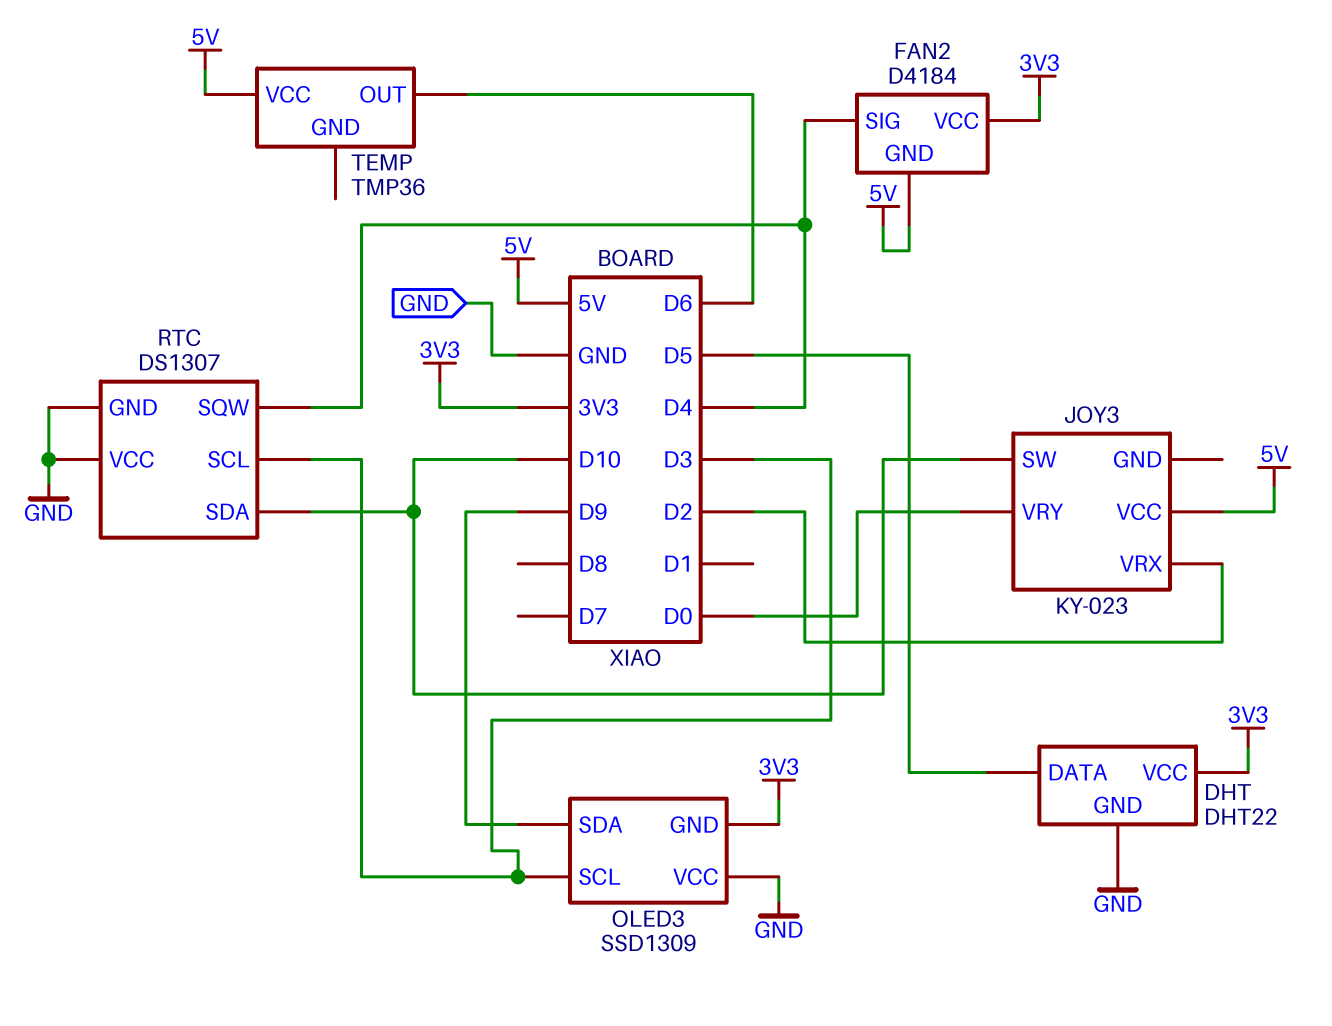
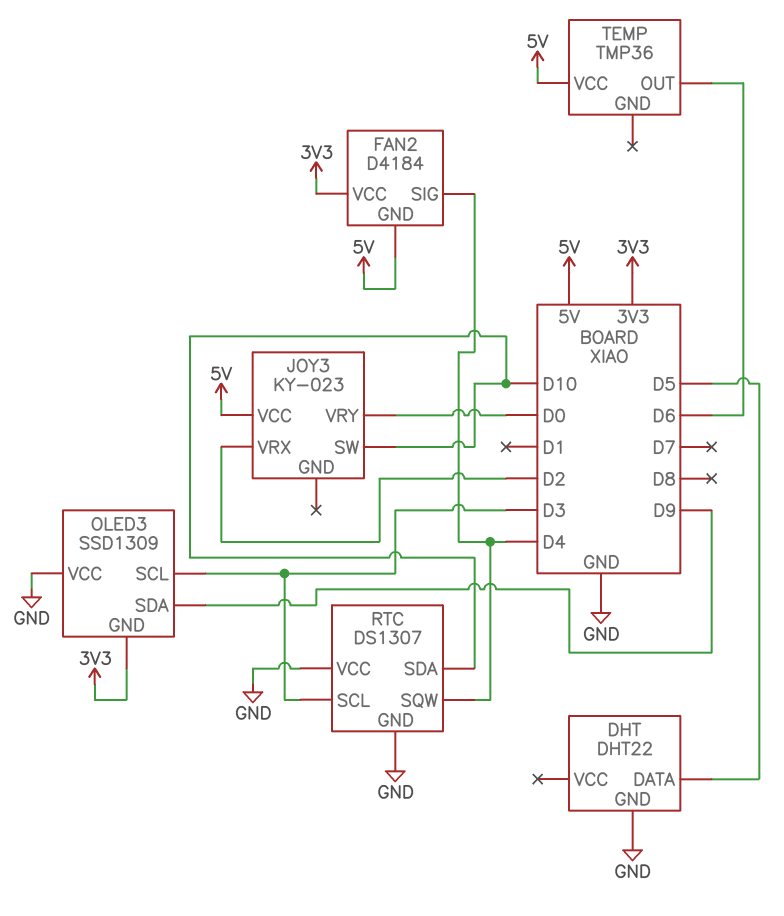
DHT pin VCC: 3V3 -> none

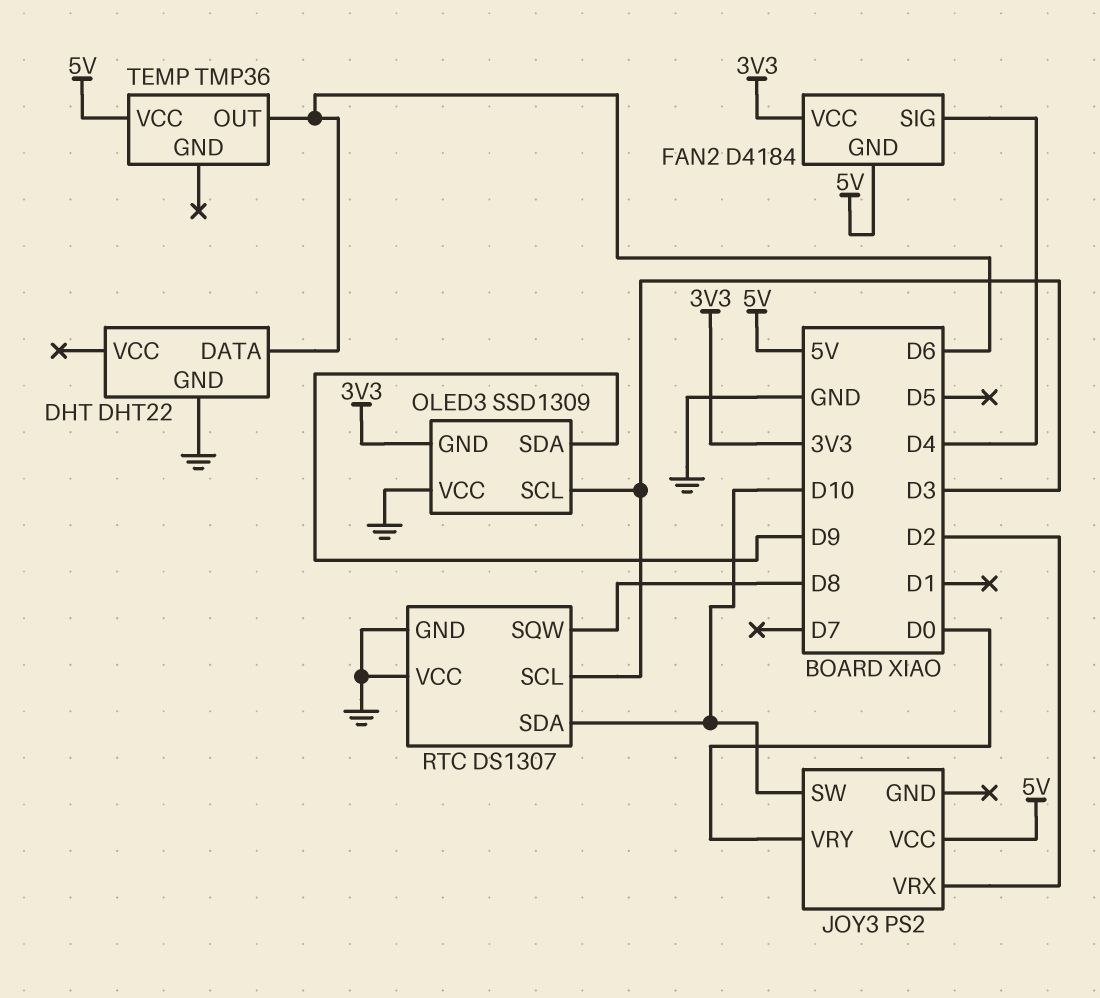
DHT pin DATA: D5 -> D6
JOY3: KY-023 -> PS2
RTC pin SQW: D4 -> D8

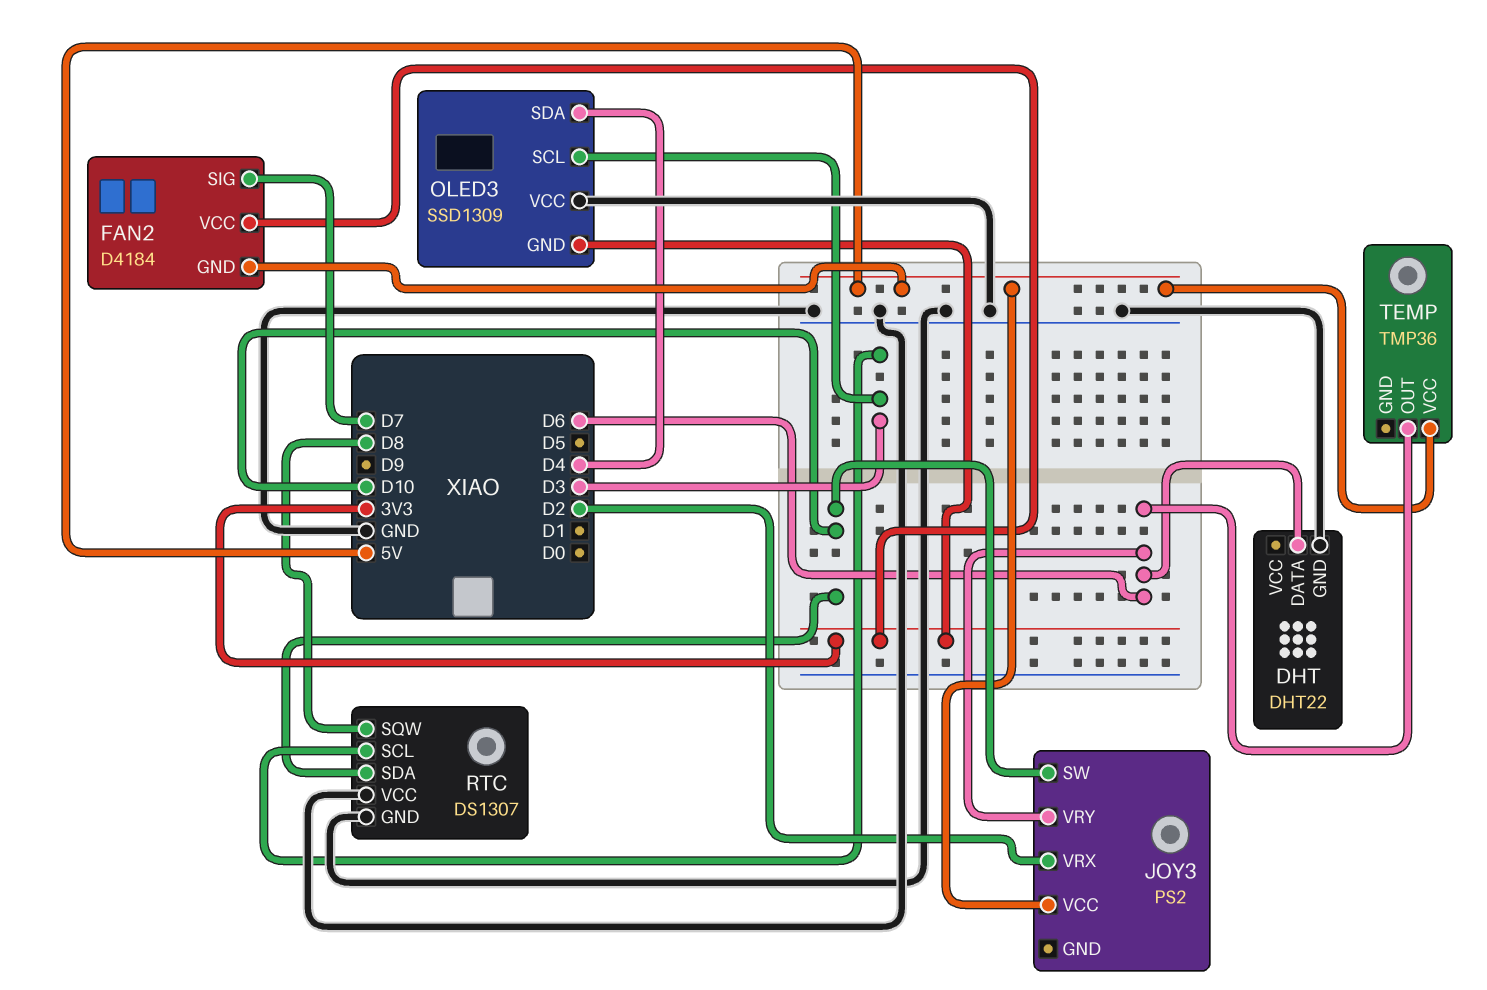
FAN2 pin SIG: D4 -> D7
JOY3 pin VRY: D0 -> D6
OLED3 pin SDA: D9 -> D4

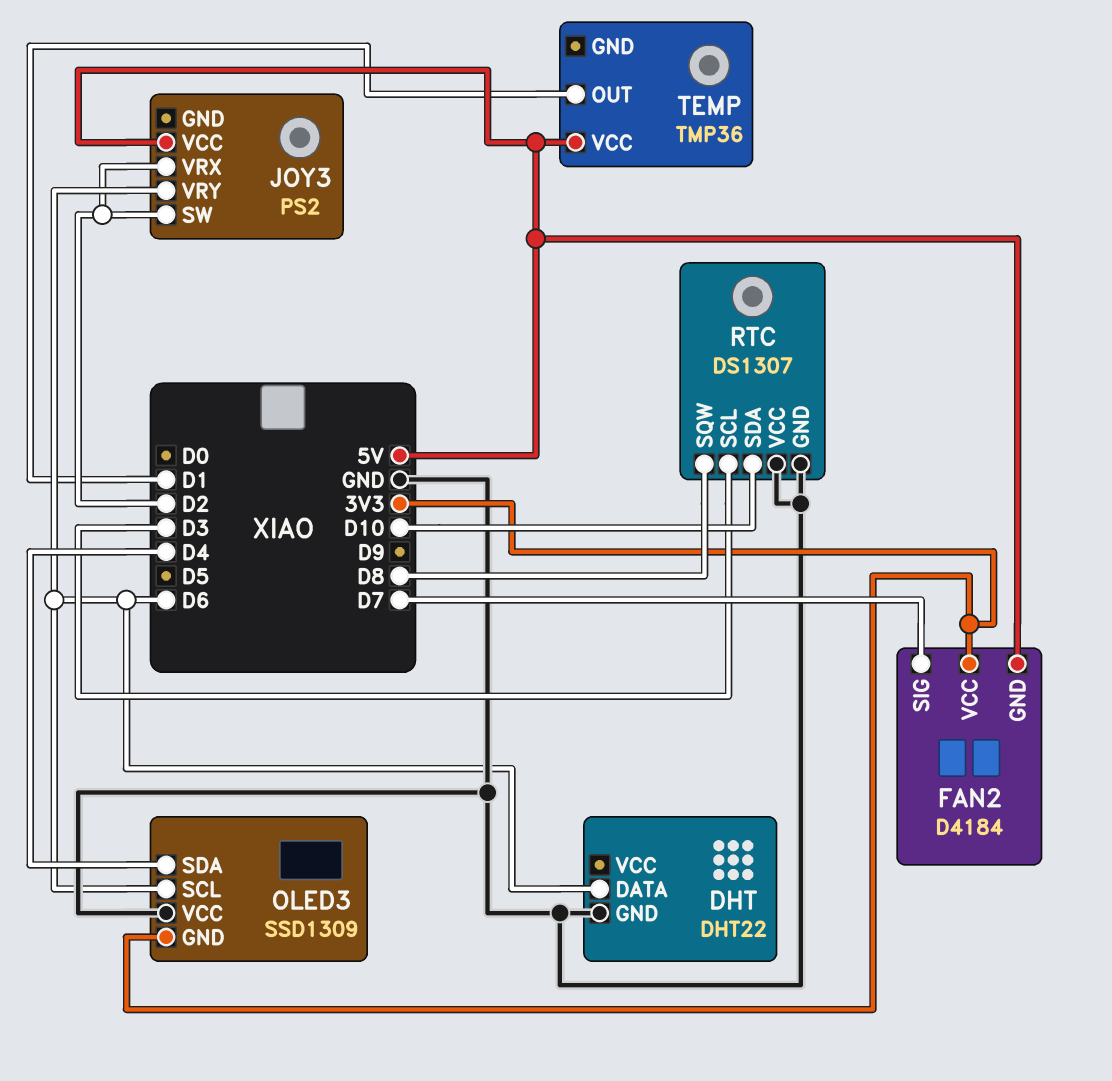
JOY3 pin SW: D10 -> D2
OLED3 pin SCL: D3 -> D6
TEMP pin OUT: D6 -> D1

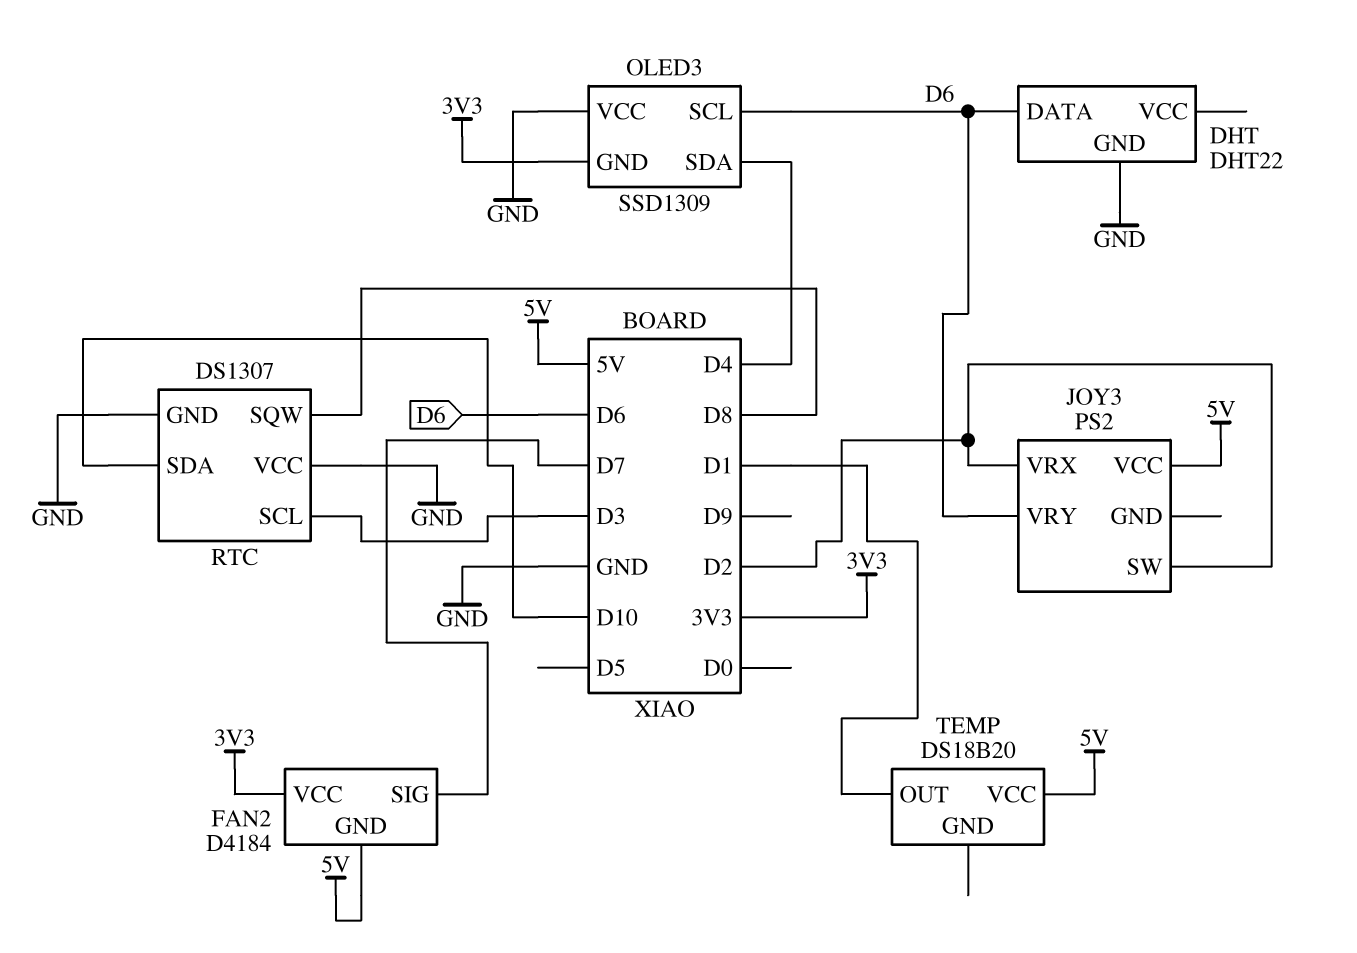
TEMP: TMP36 -> DS18B20

